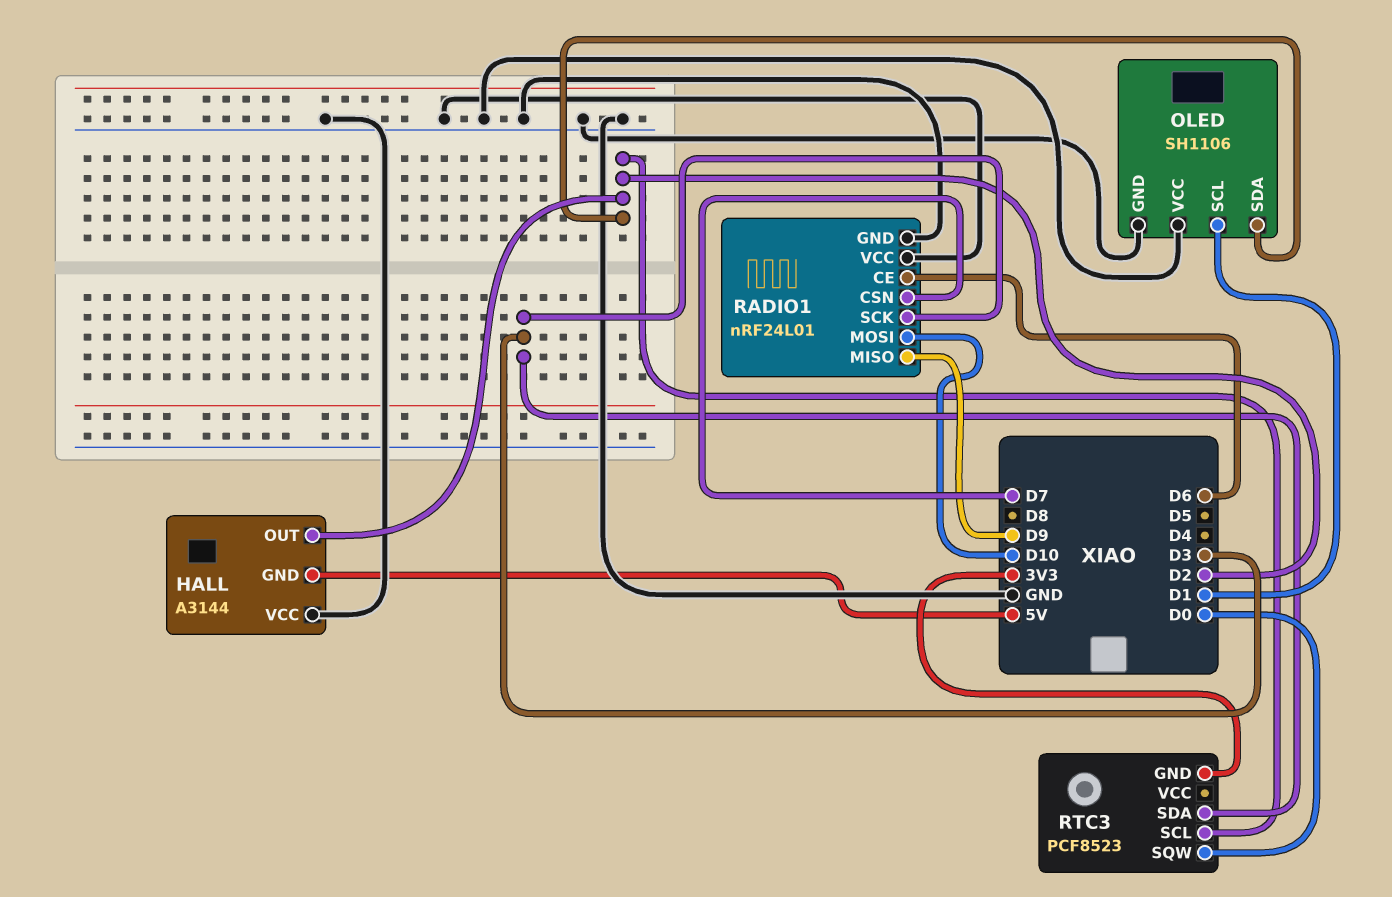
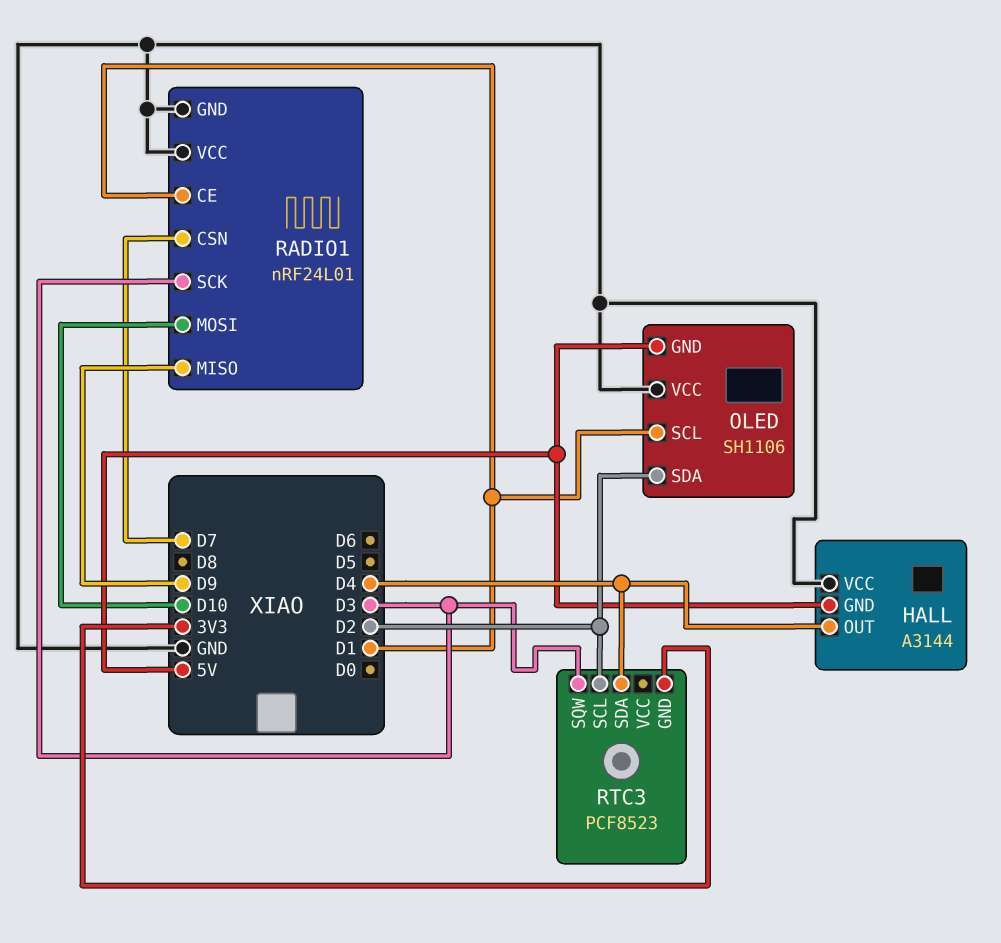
HALL pin OUT: D2 -> D4
OLED pin GND: GND -> 5V
RADIO1 pin CE: D6 -> D1
RTC3 pin SDA: D3 -> D4
RTC3 pin SQW: D0 -> D3

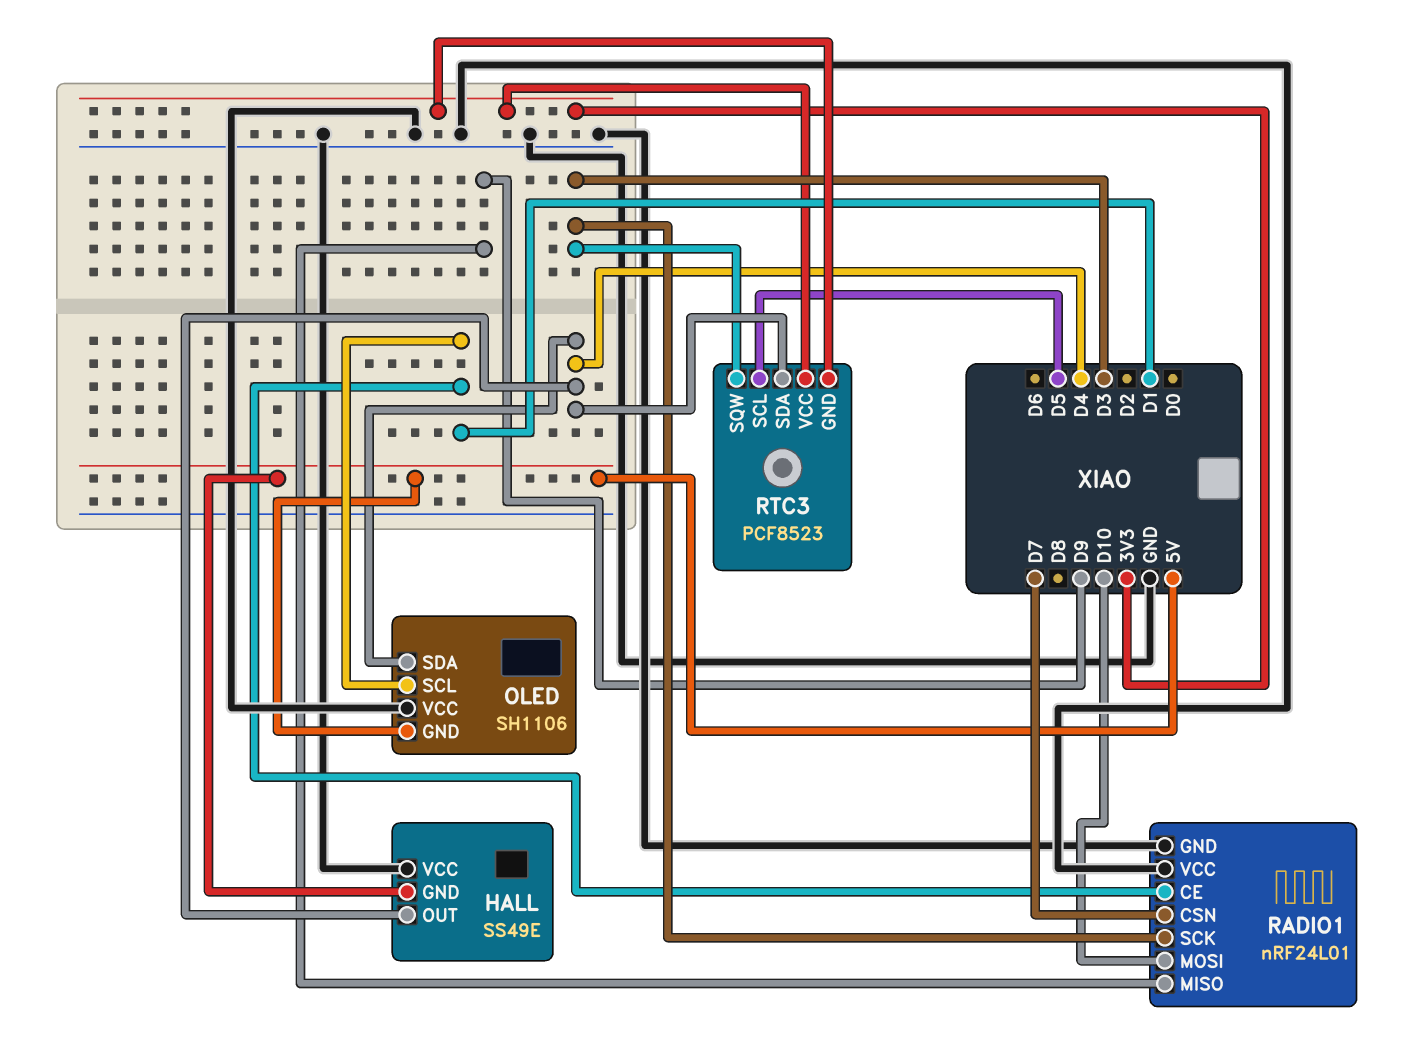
HALL: A3144 -> SS49E
OLED pin SDA: D2 -> D4
RTC3 pin SCL: D2 -> D5
RTC3 pin VCC: none -> 3V3

